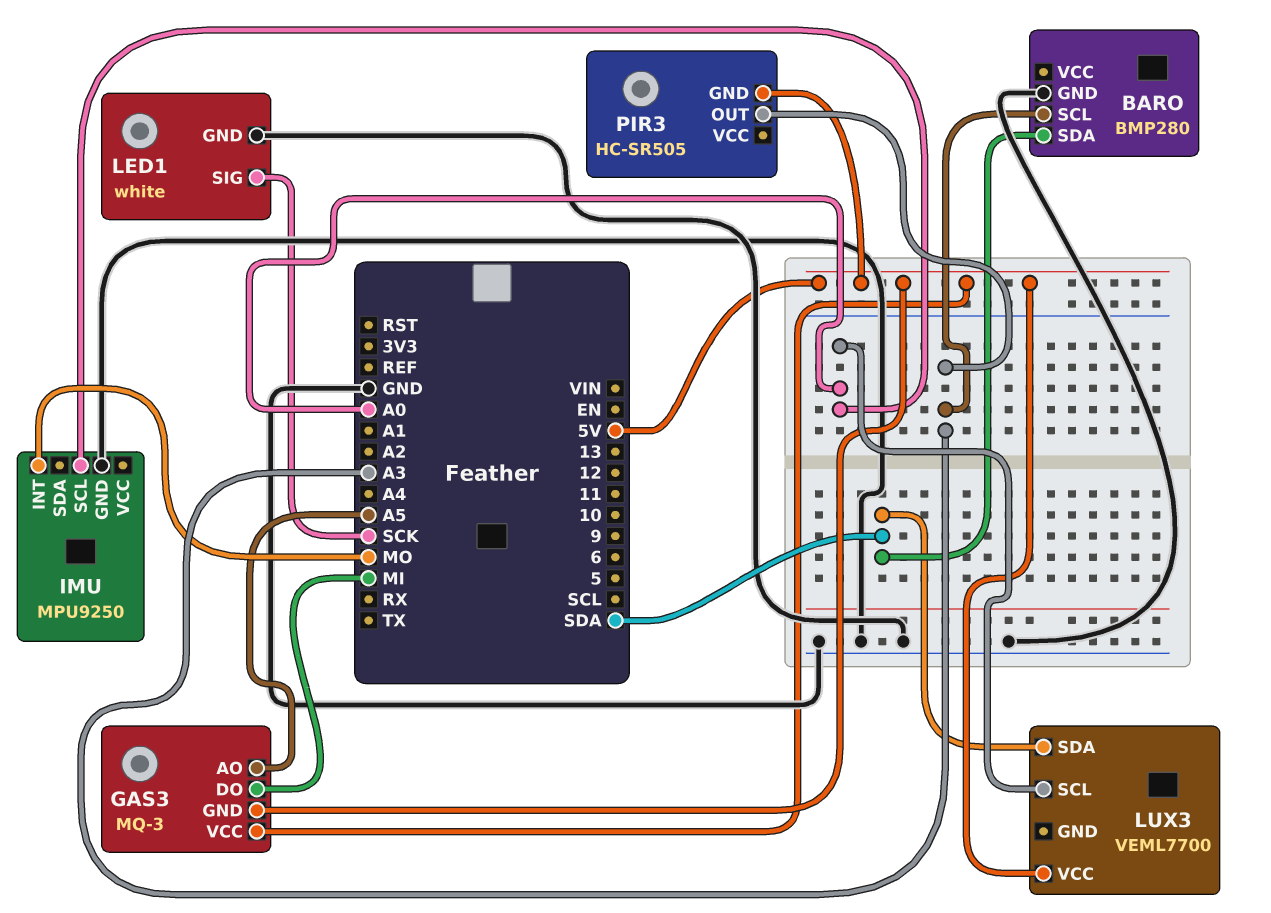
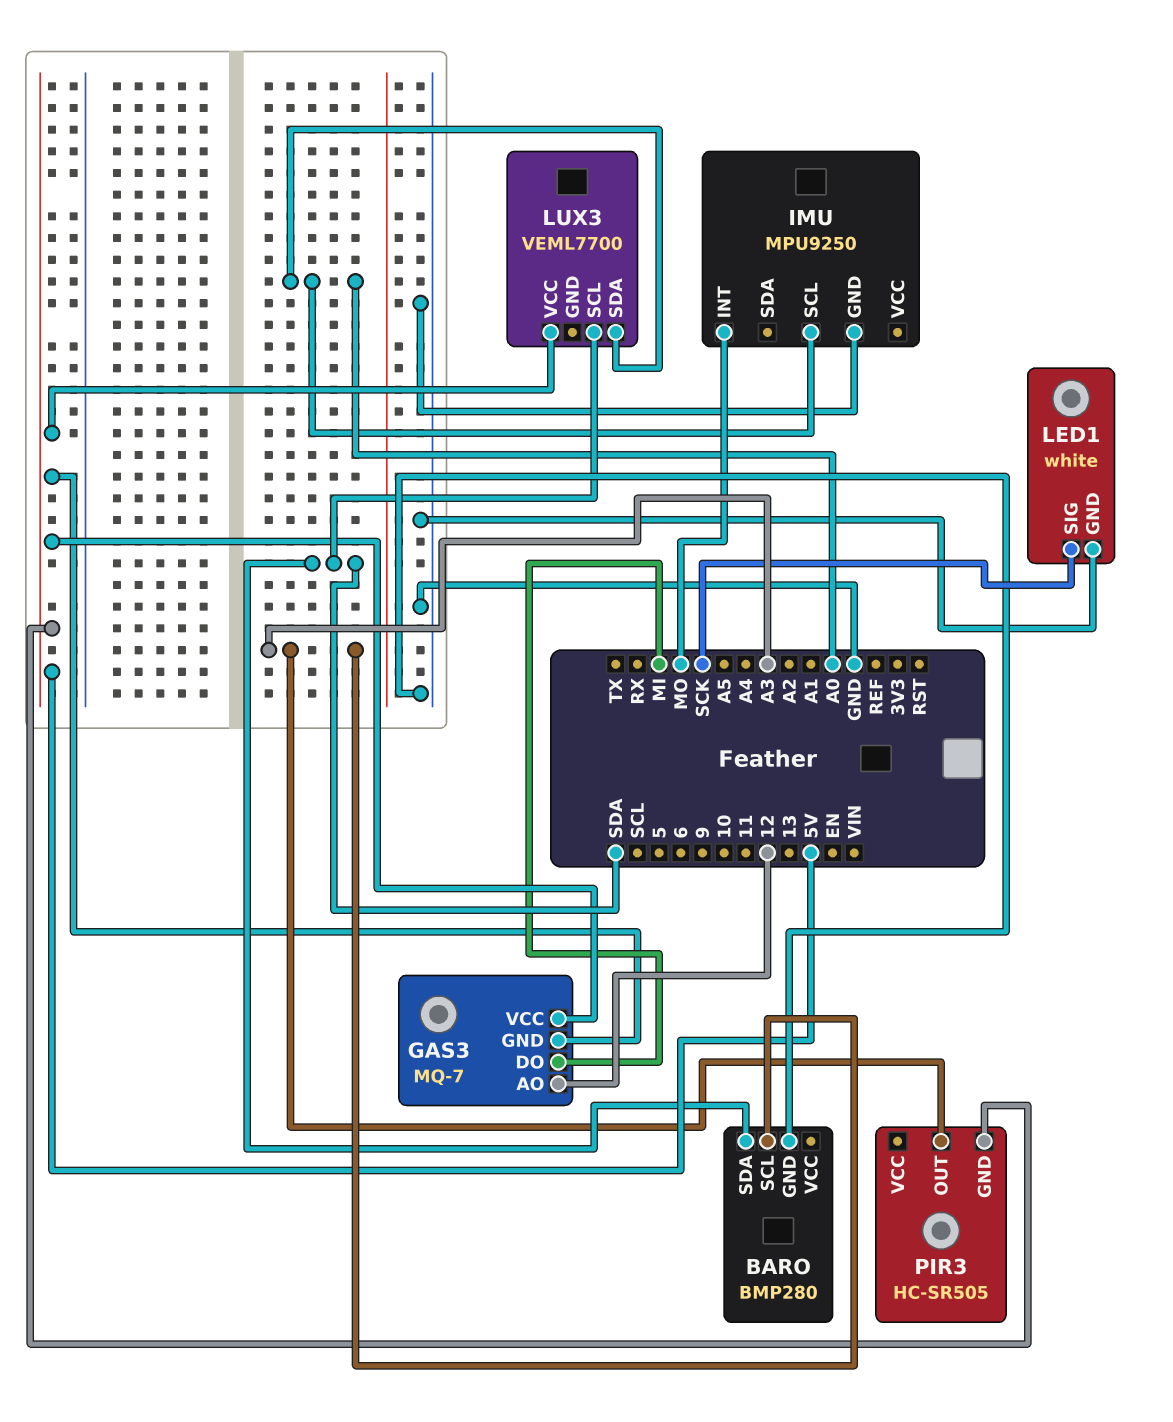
GAS3: MQ-3 -> MQ-7
GAS3 pin AO: A5 -> 12
LUX3 pin SCL: A0 -> SDA
LUX3 pin SDA: SDA -> A0

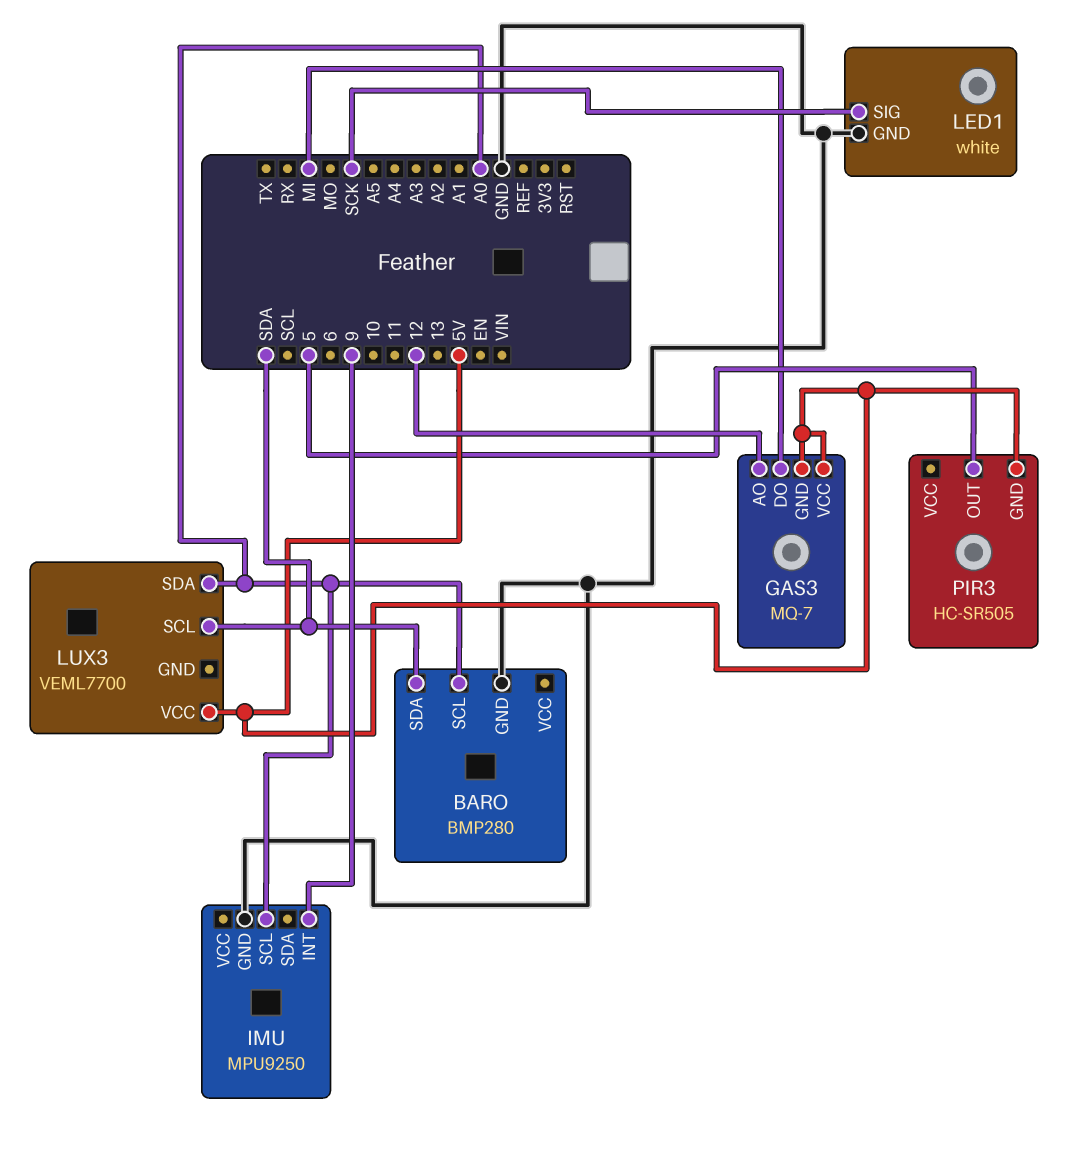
BARO pin SCL: A3 -> A0
IMU pin INT: MO -> 9
PIR3 pin OUT: A3 -> 5

